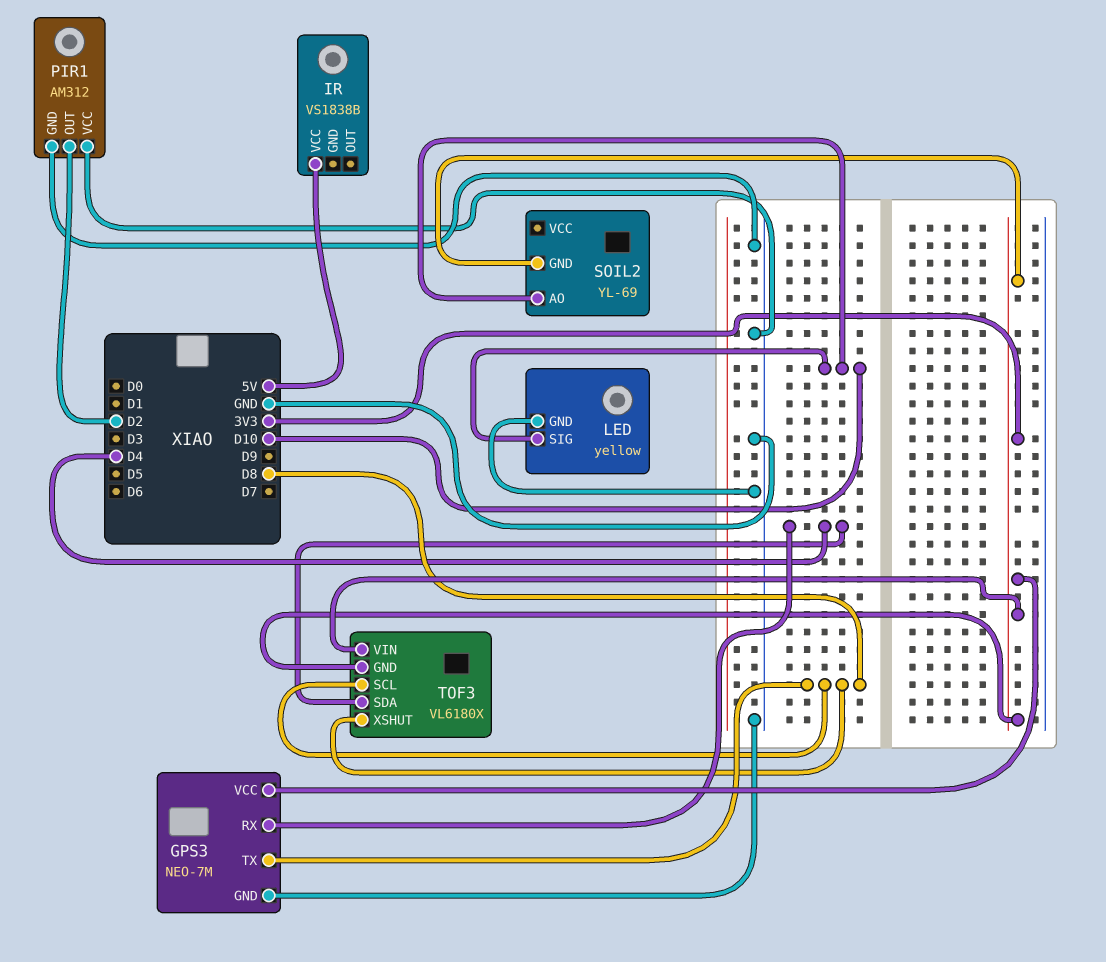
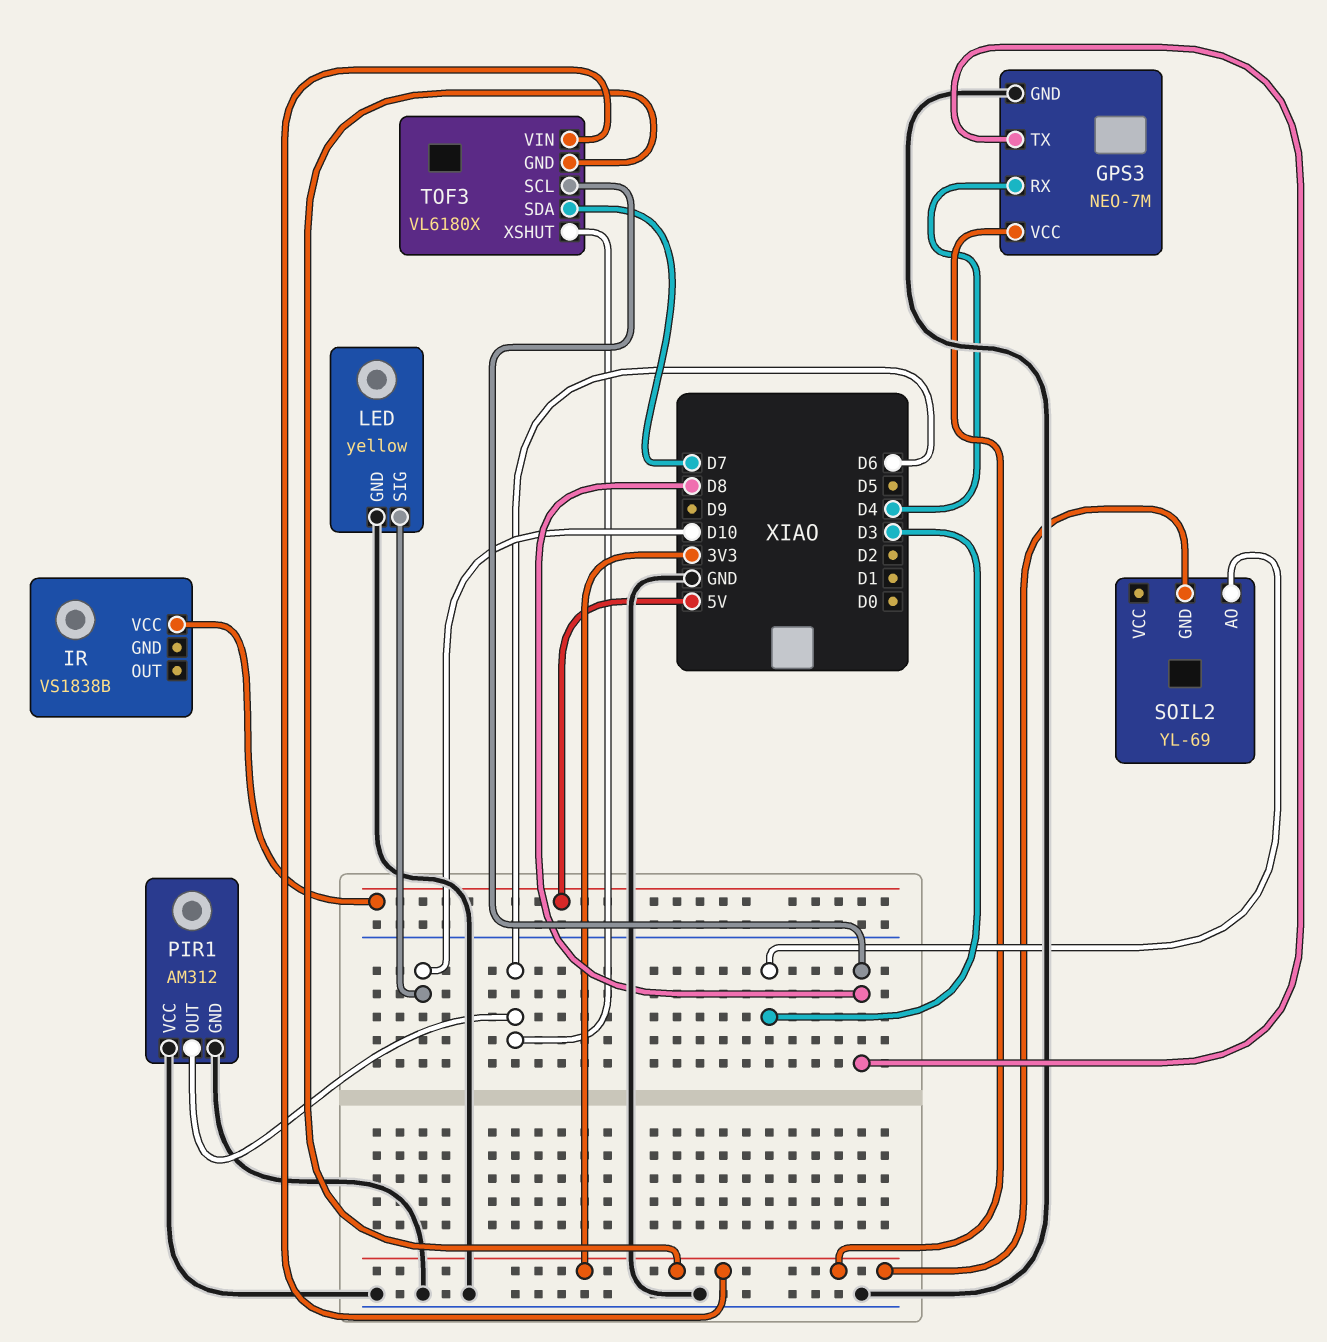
PIR1 pin OUT: D2 -> D6
SOIL2 pin AO: D10 -> D3
TOF3 pin SDA: D4 -> D7
TOF3 pin XSHUT: D8 -> D6

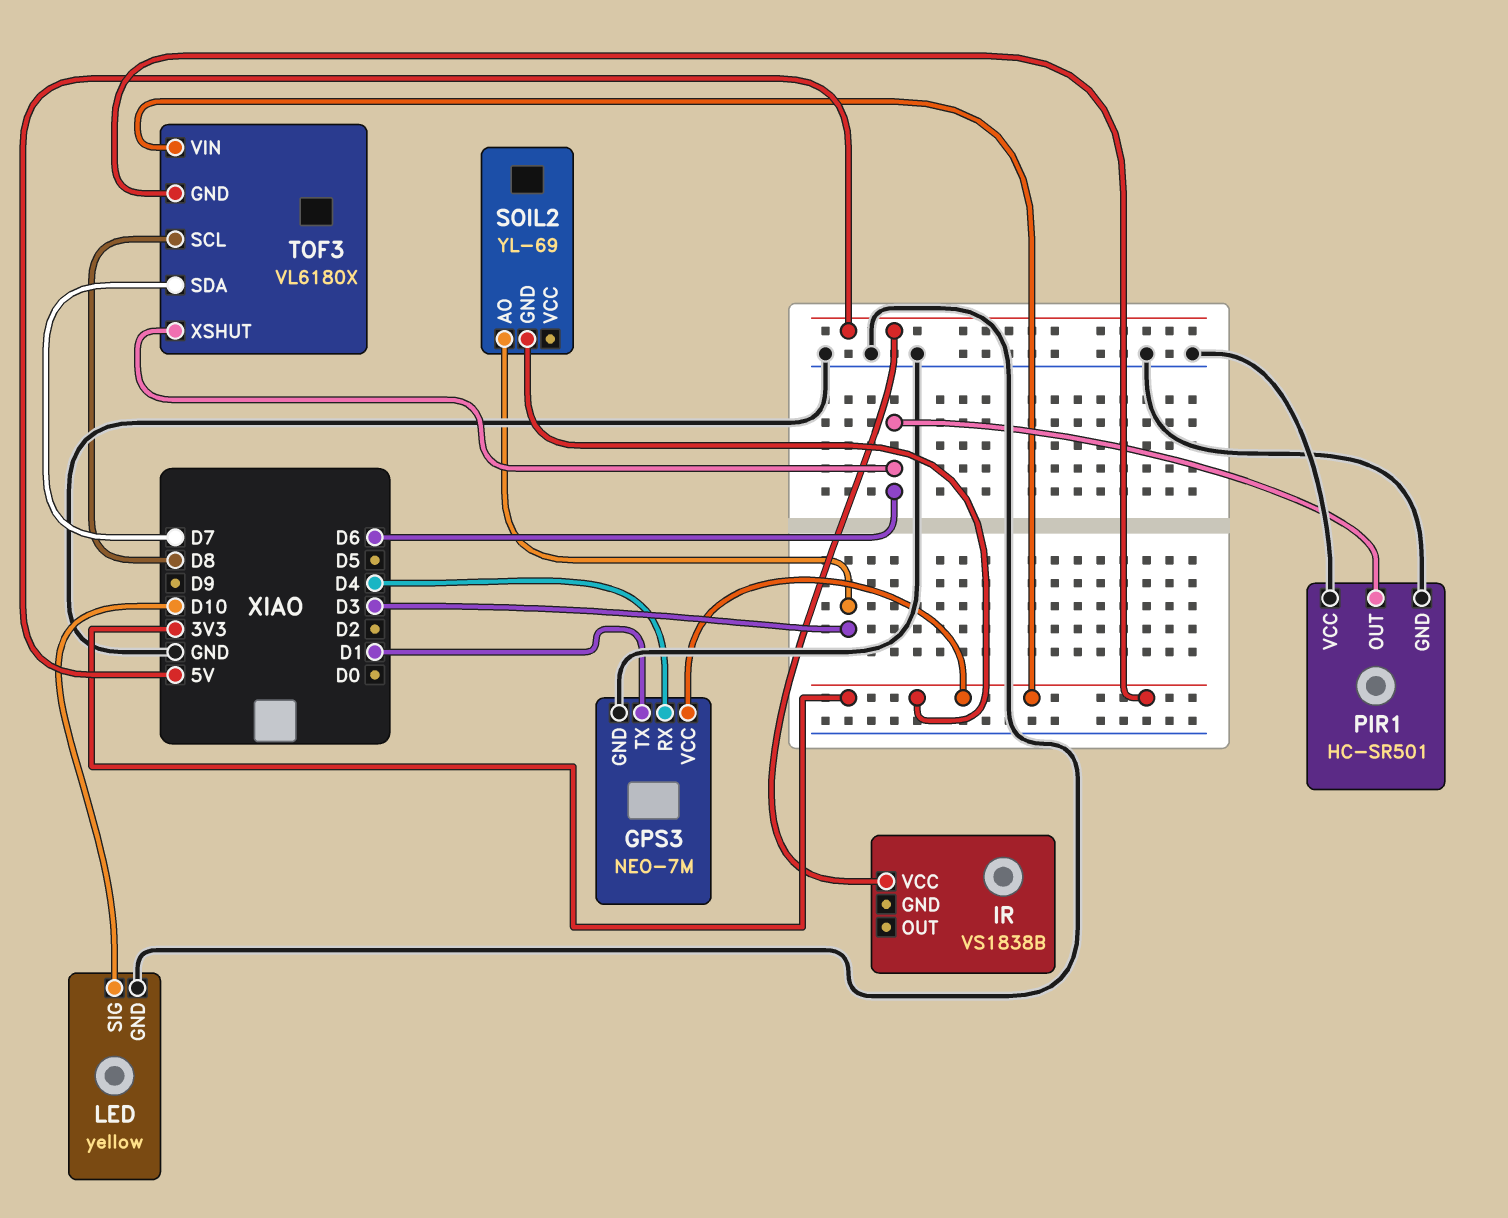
GPS3 pin TX: D8 -> D1
PIR1: AM312 -> HC-SR501

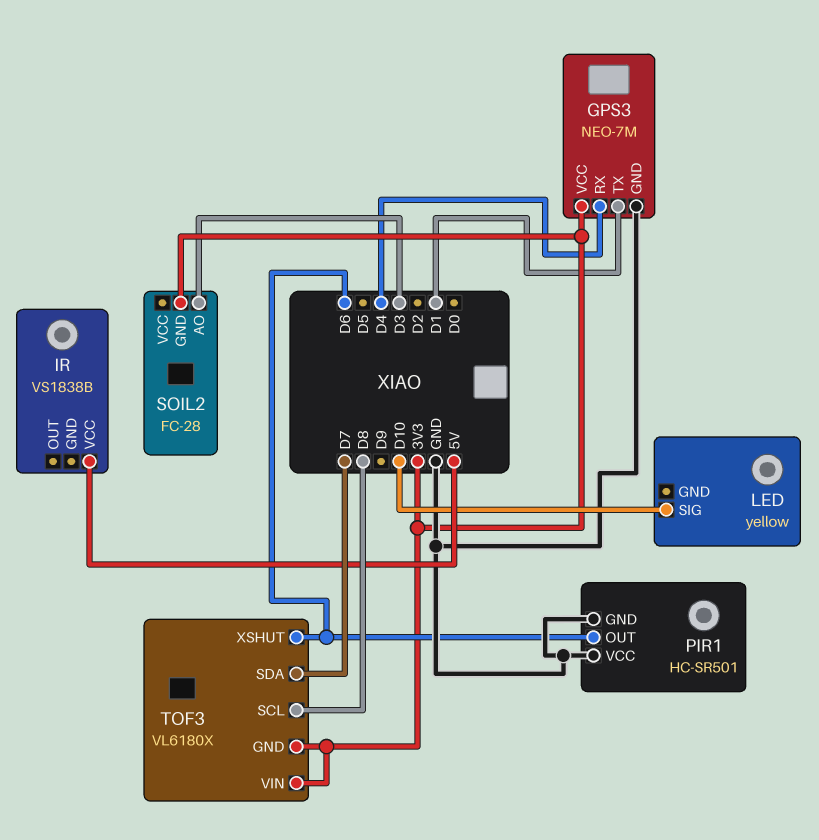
LED pin GND: GND -> none
SOIL2: YL-69 -> FC-28

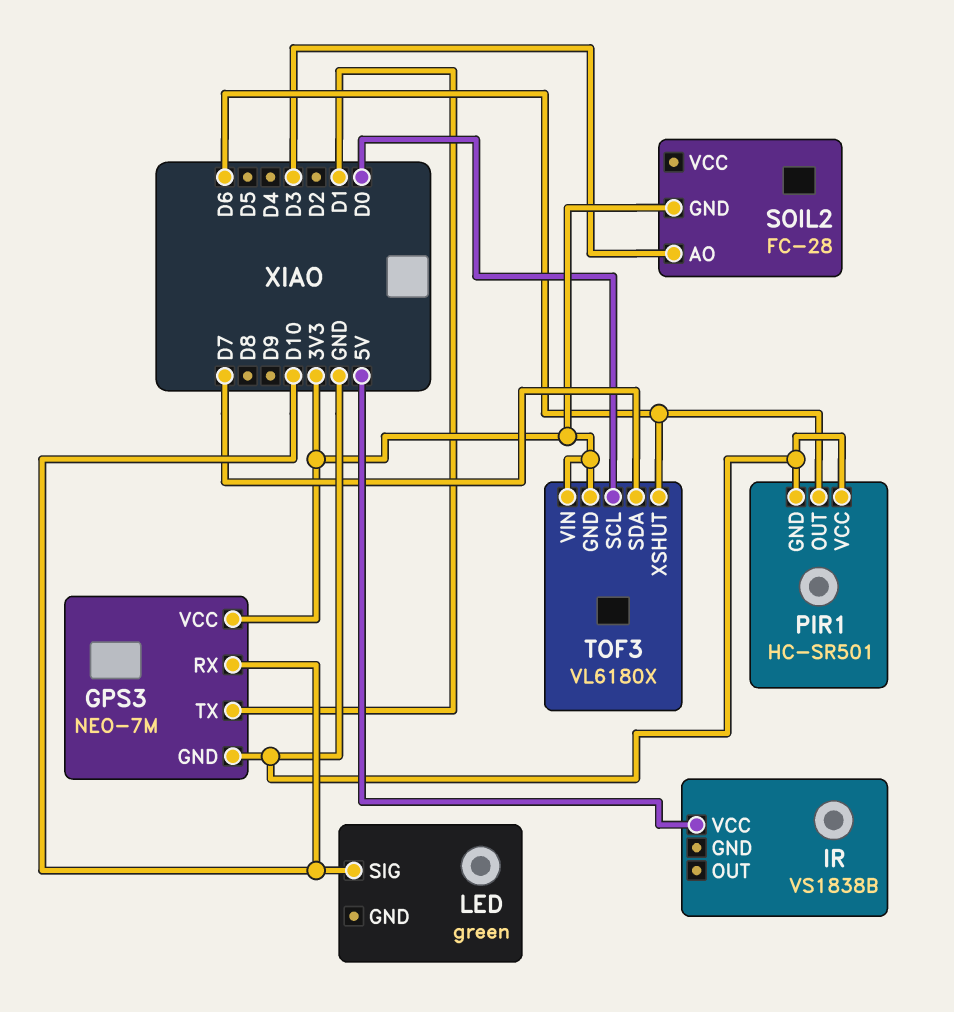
GPS3 pin RX: D4 -> D10
LED: yellow -> green
TOF3 pin SCL: D8 -> D0

